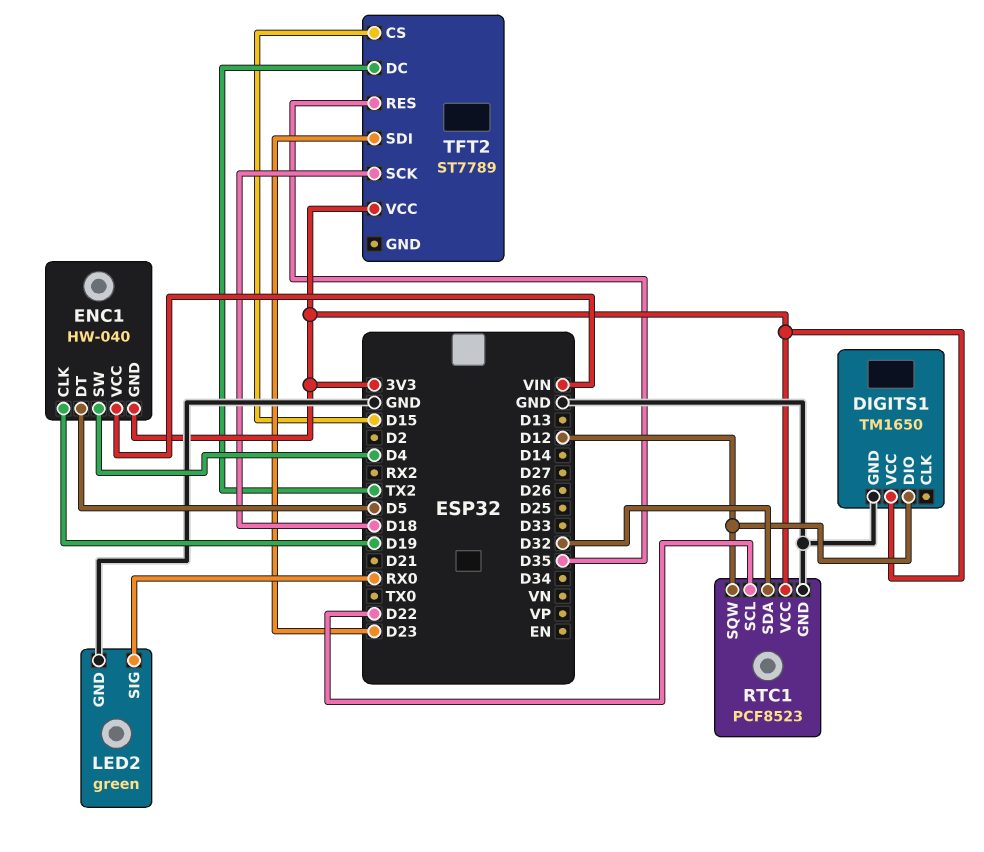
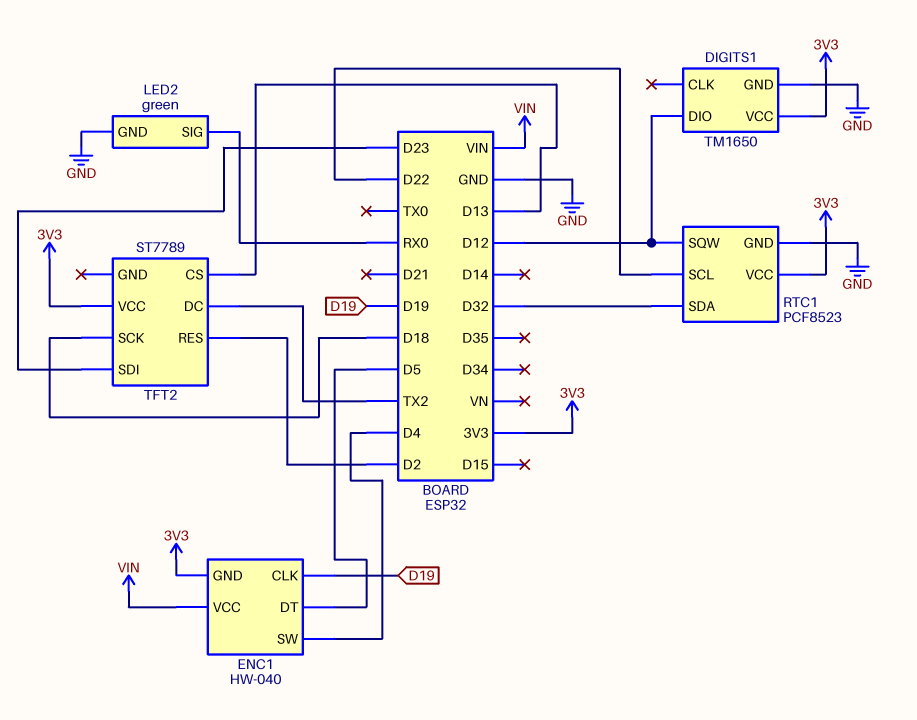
TFT2 pin CS: D15 -> D13
TFT2 pin RES: D35 -> D2

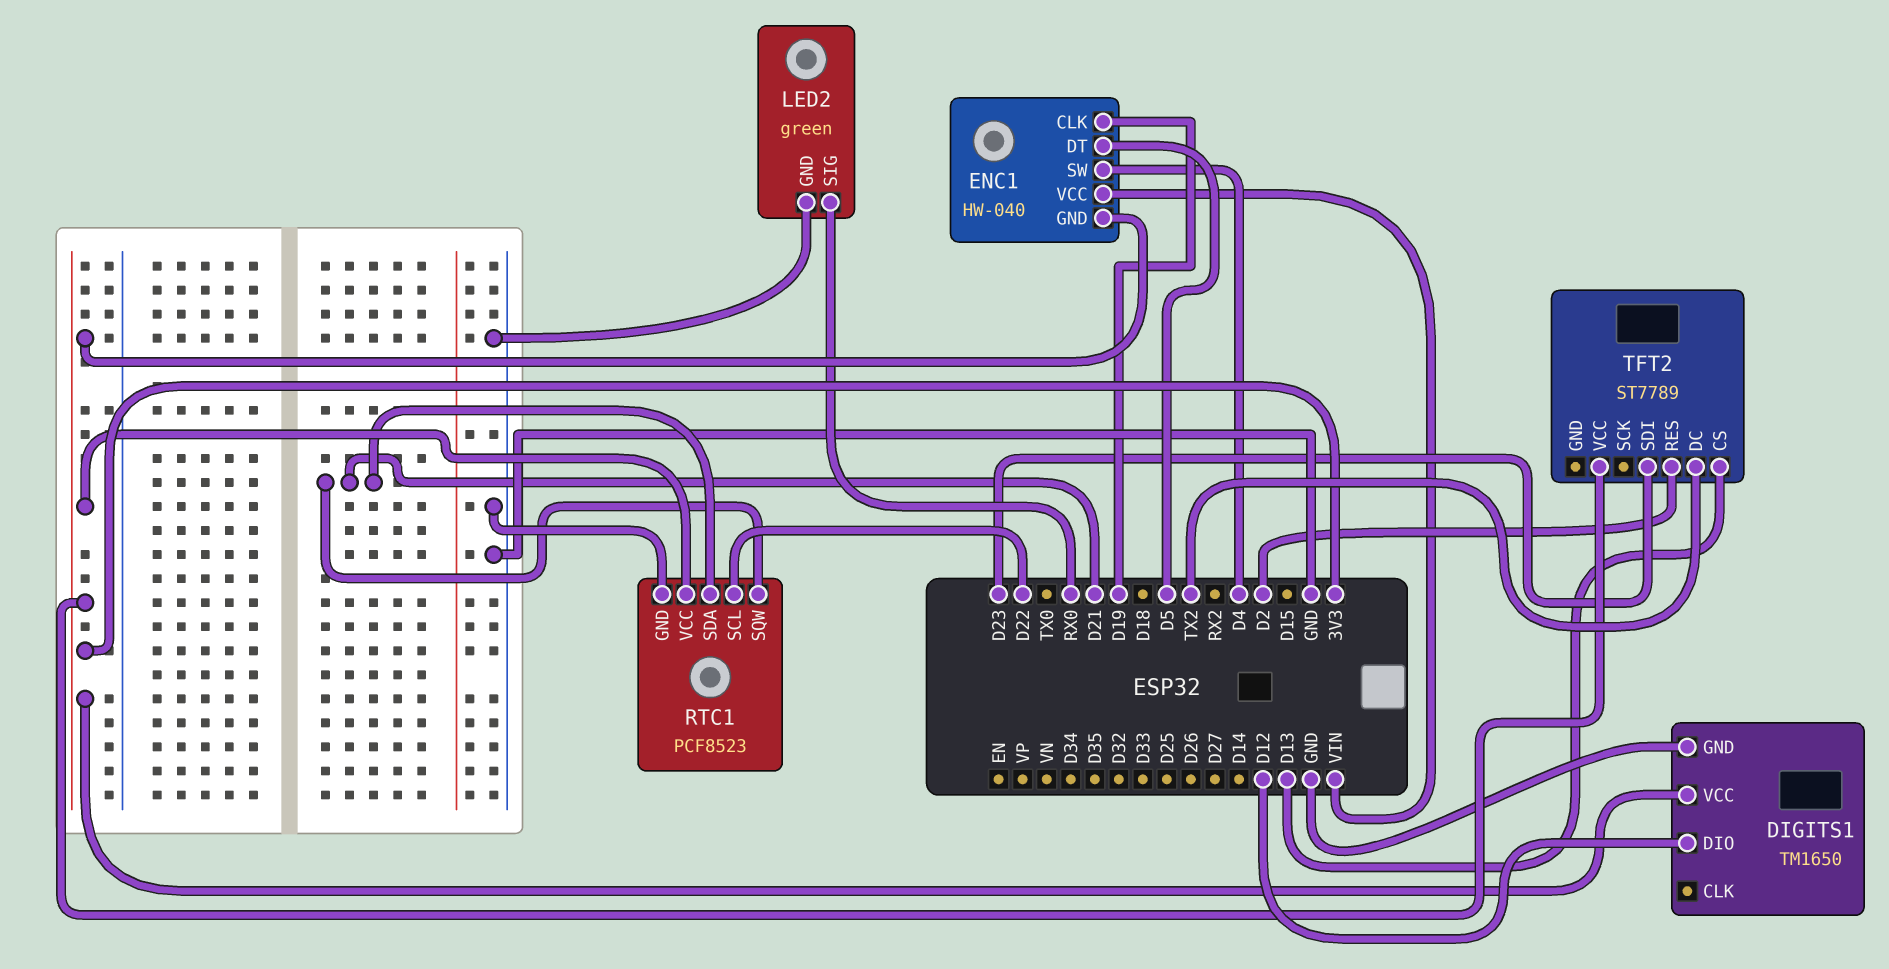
RTC1 pin SDA: D32 -> D21
RTC1 pin SQW: D12 -> D21
TFT2 pin SCK: D18 -> none

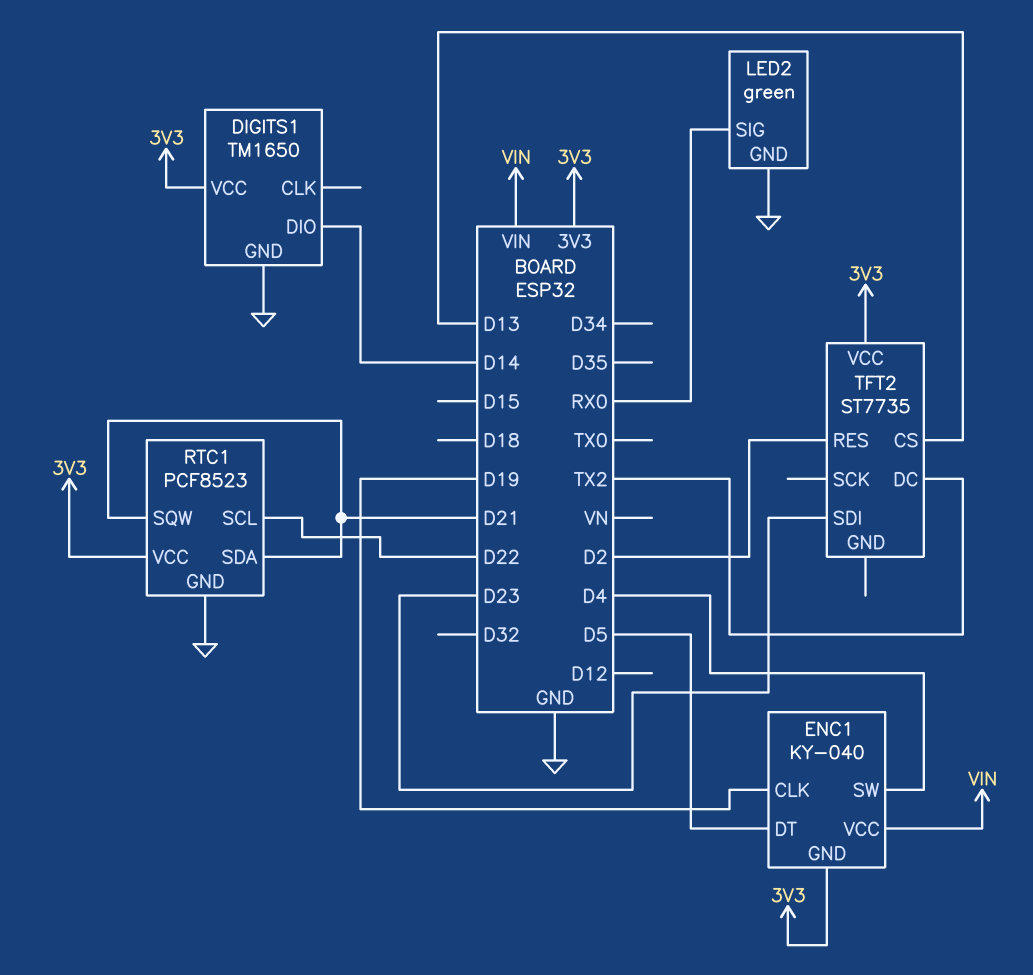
DIGITS1 pin DIO: D12 -> D14
ENC1: HW-040 -> KY-040
TFT2: ST7789 -> ST7735

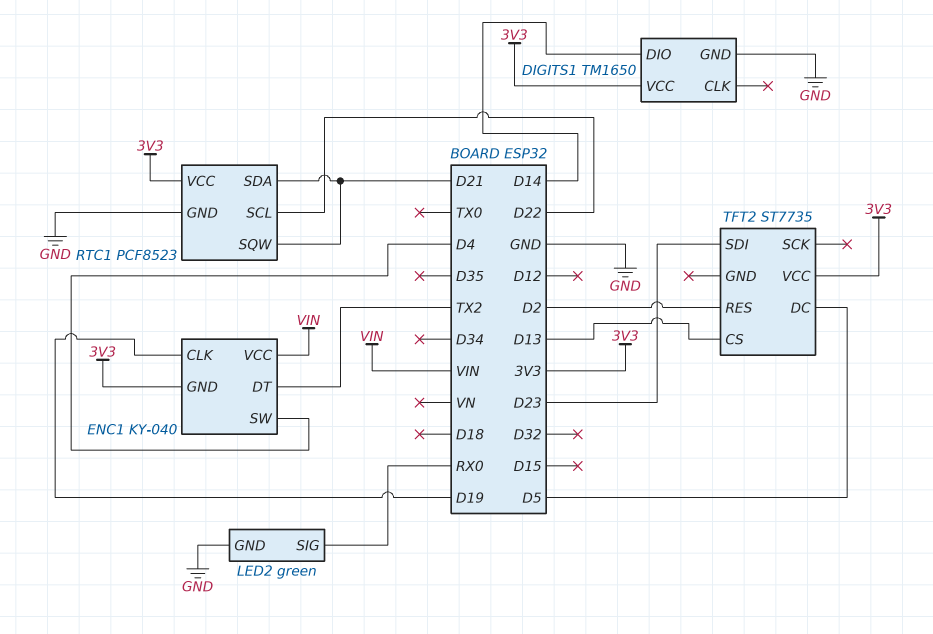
ENC1 pin DT: D5 -> TX2
TFT2 pin DC: TX2 -> D5

